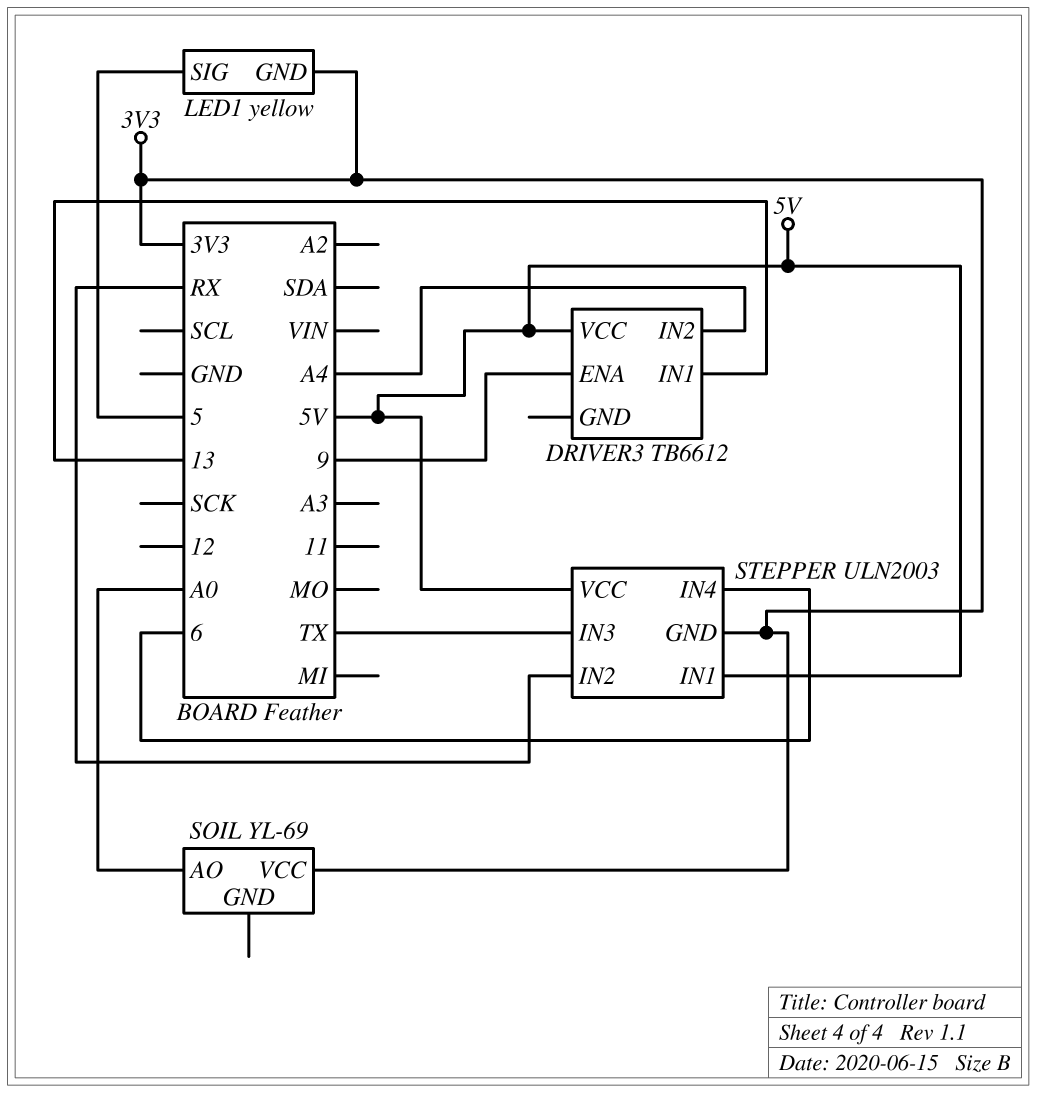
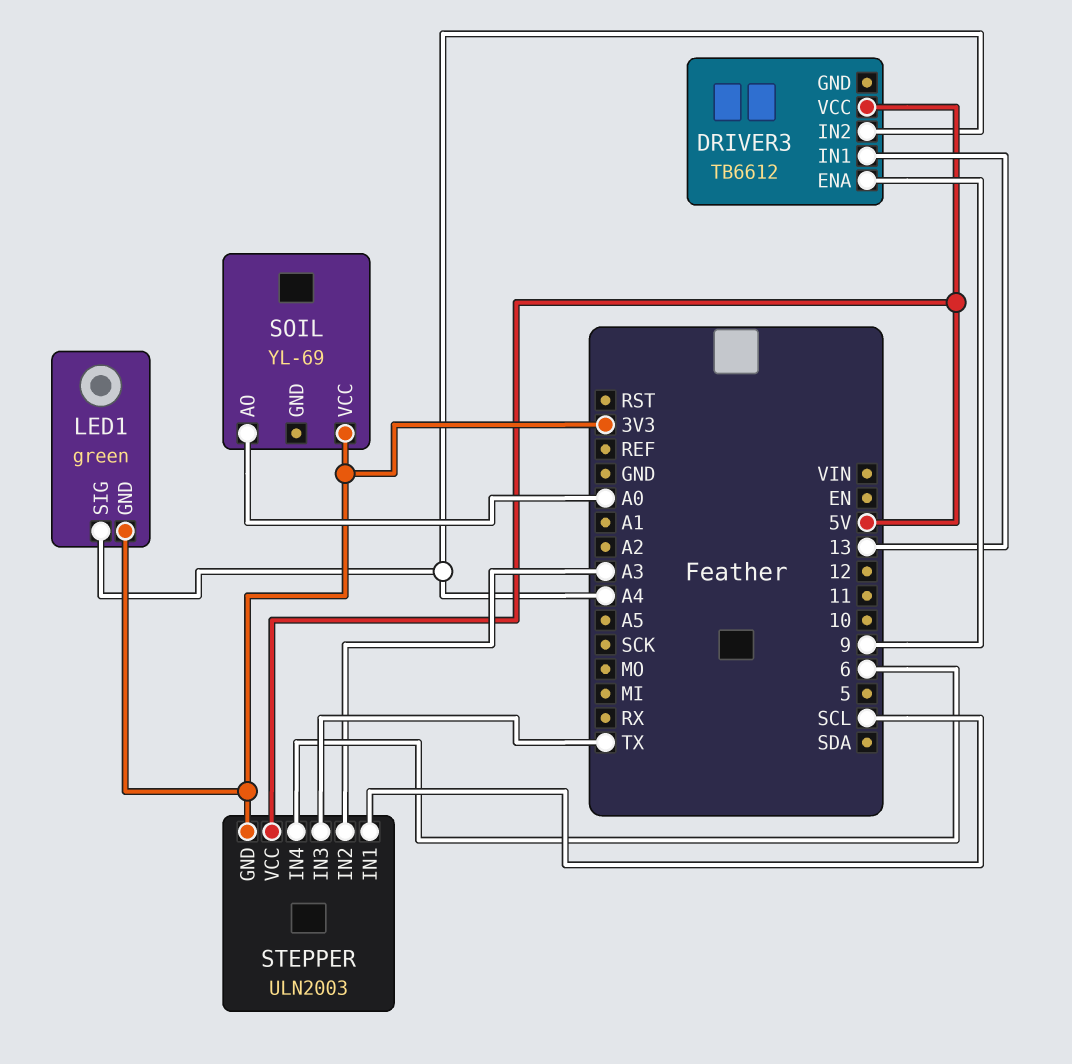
LED1: yellow -> green
LED1 pin SIG: 5 -> A4
STEPPER pin IN1: 5V -> SCL
STEPPER pin IN2: RX -> A3

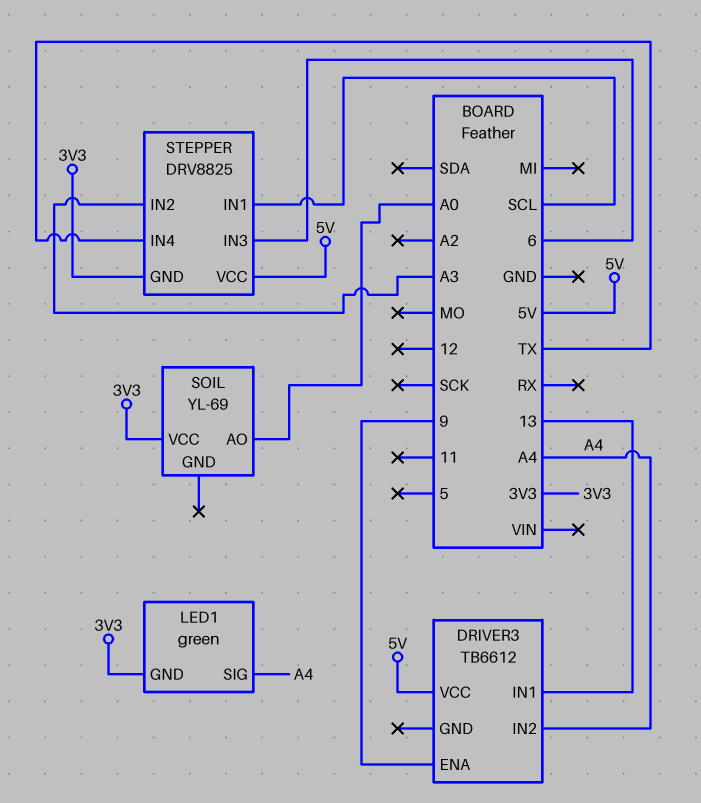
STEPPER: ULN2003 -> DRV8825
STEPPER pin IN3: TX -> 6
STEPPER pin IN4: 6 -> TX

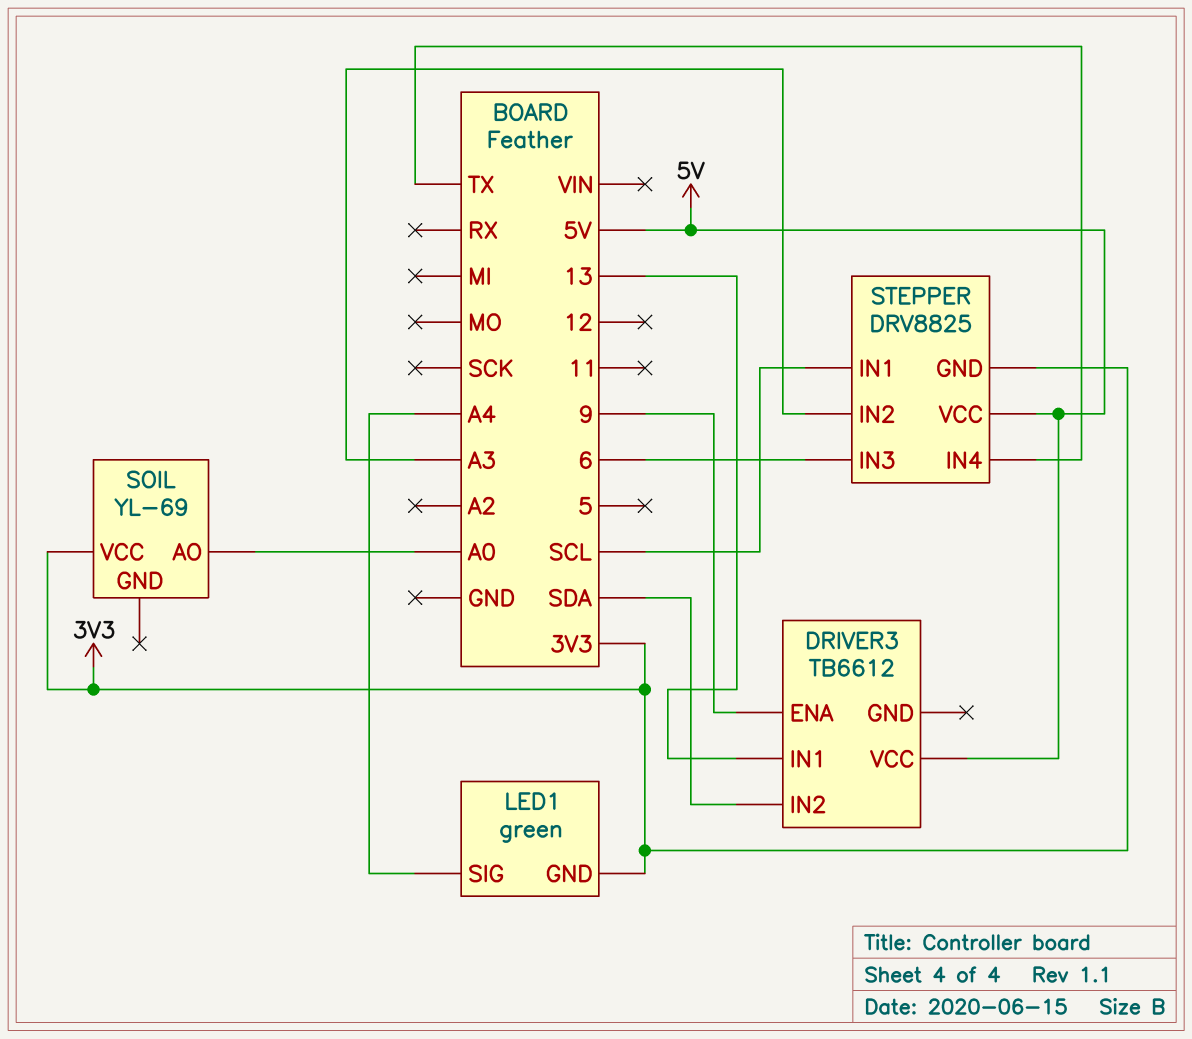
DRIVER3 pin IN2: A4 -> SDA

